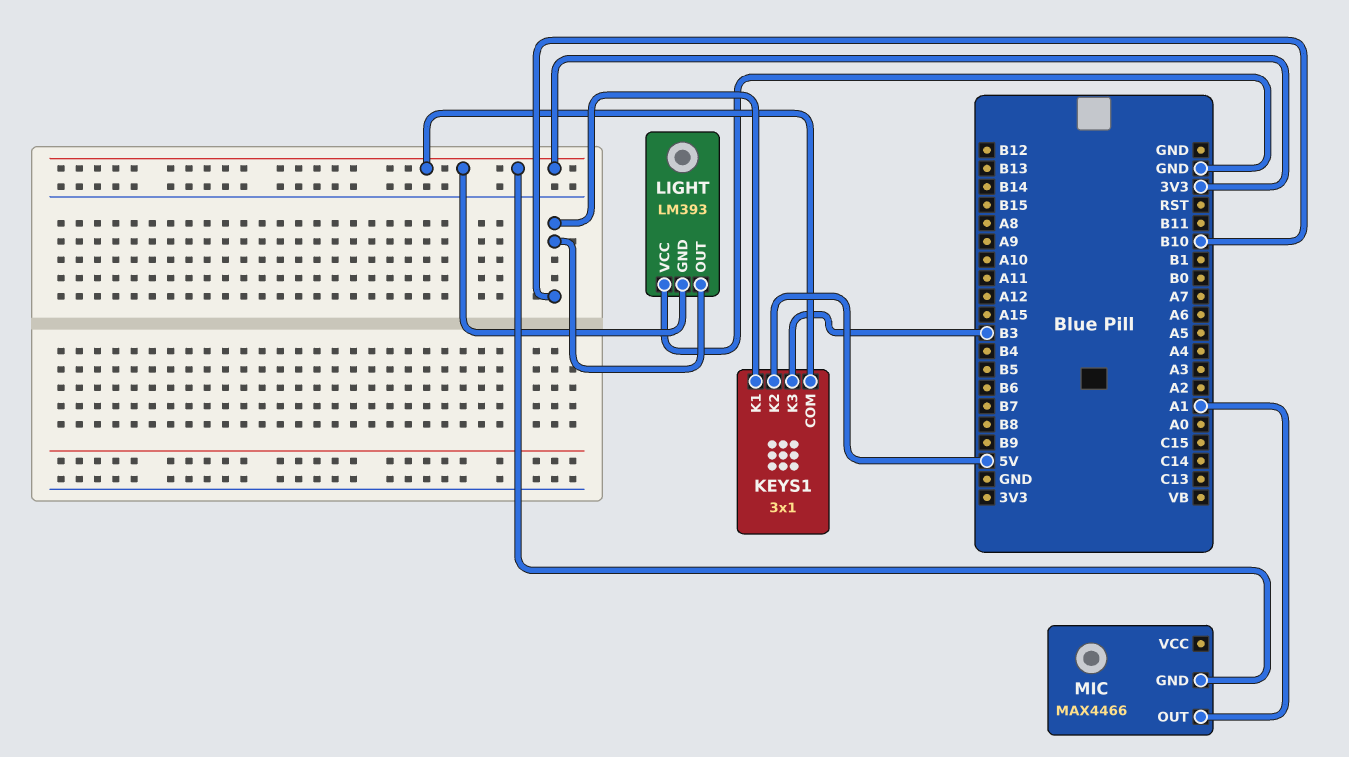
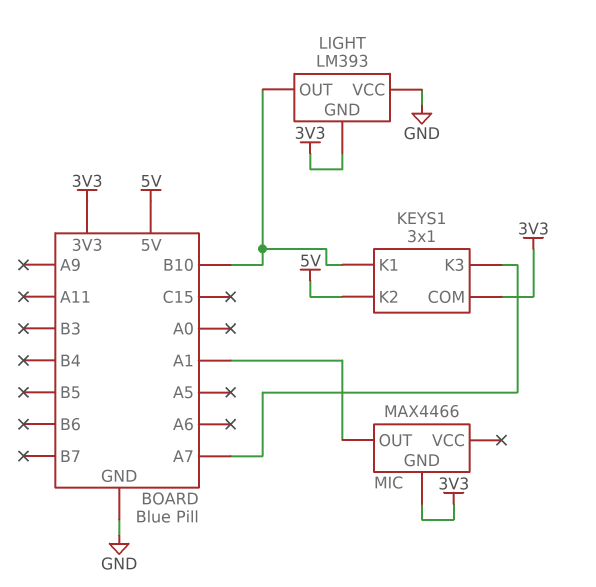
KEYS1 pin K3: B3 -> A7

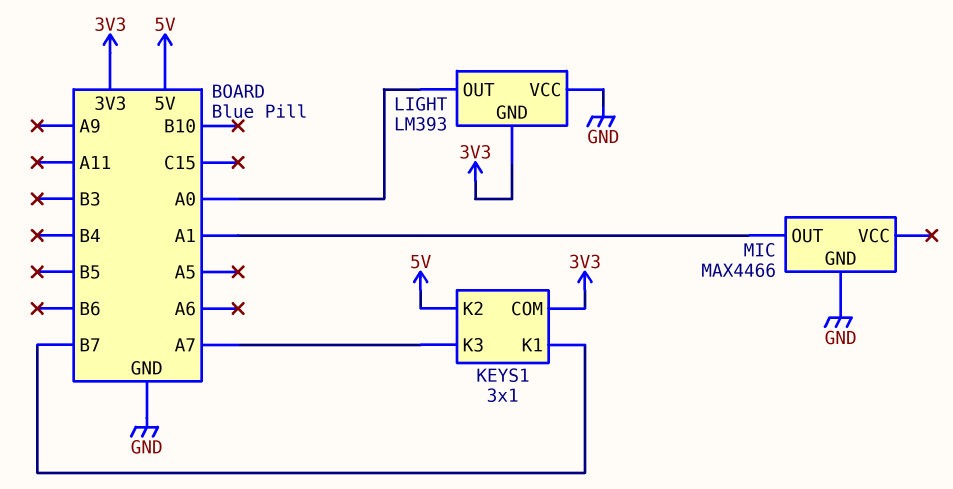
KEYS1 pin K1: B10 -> B7
LIGHT pin OUT: B10 -> A0
MIC pin GND: 3V3 -> GND

